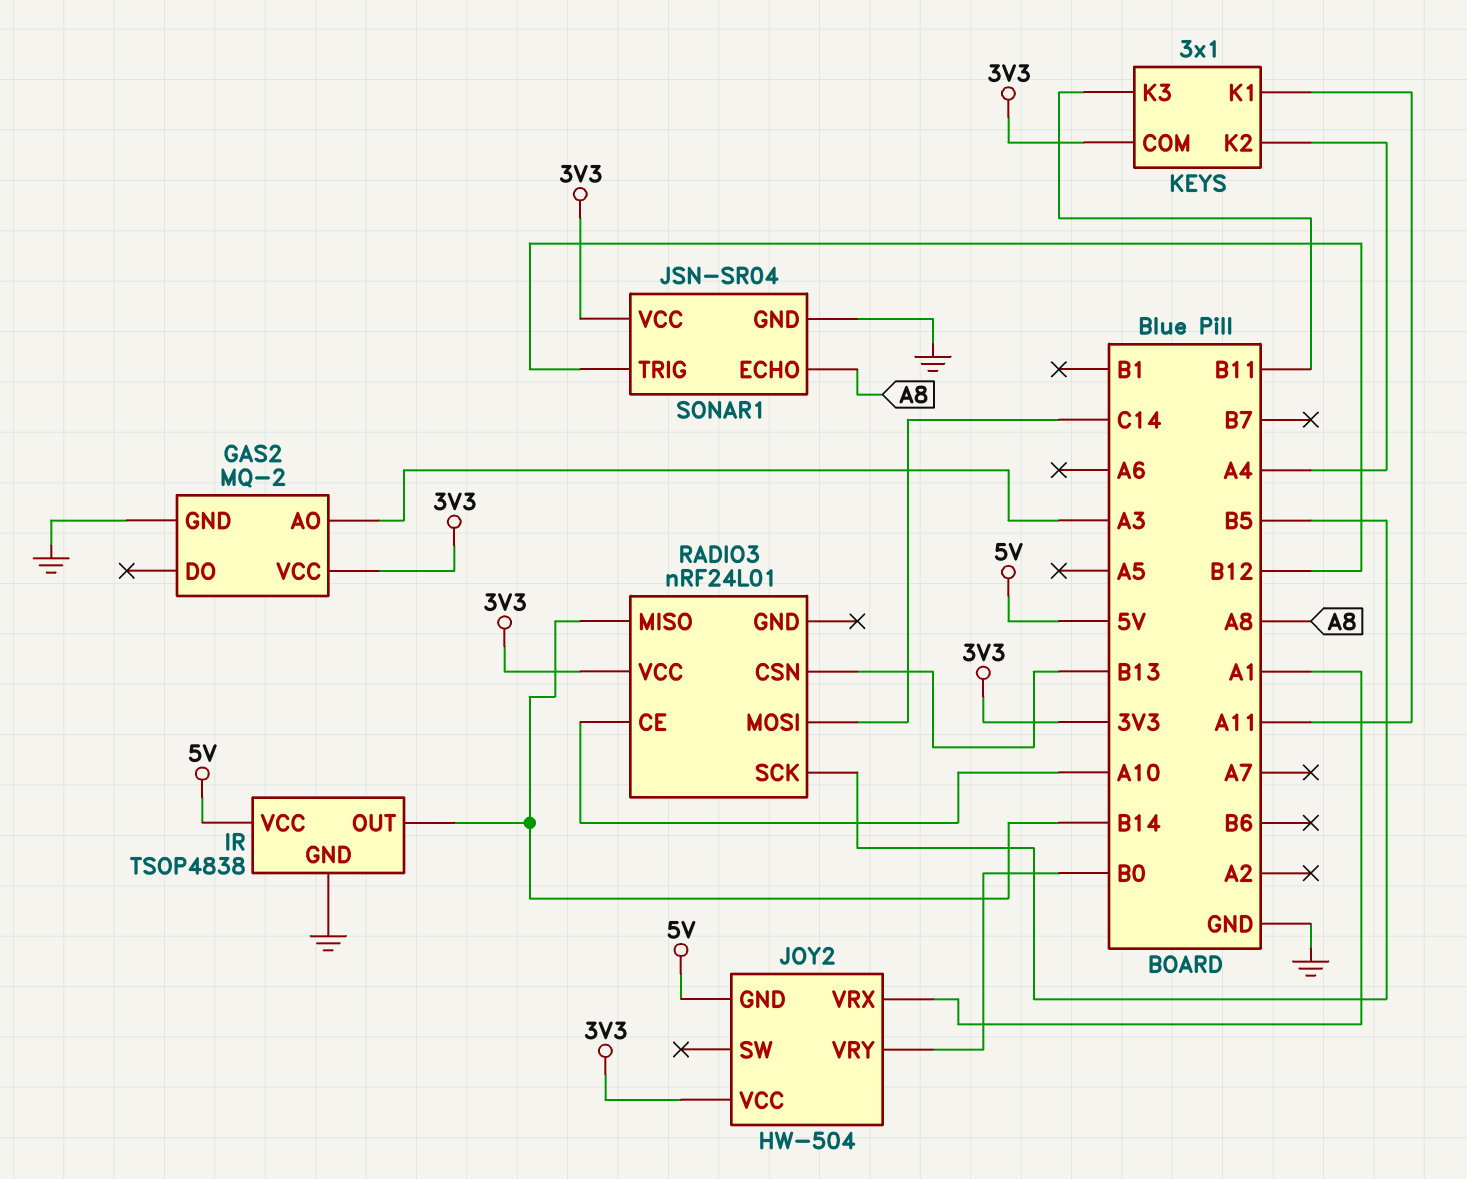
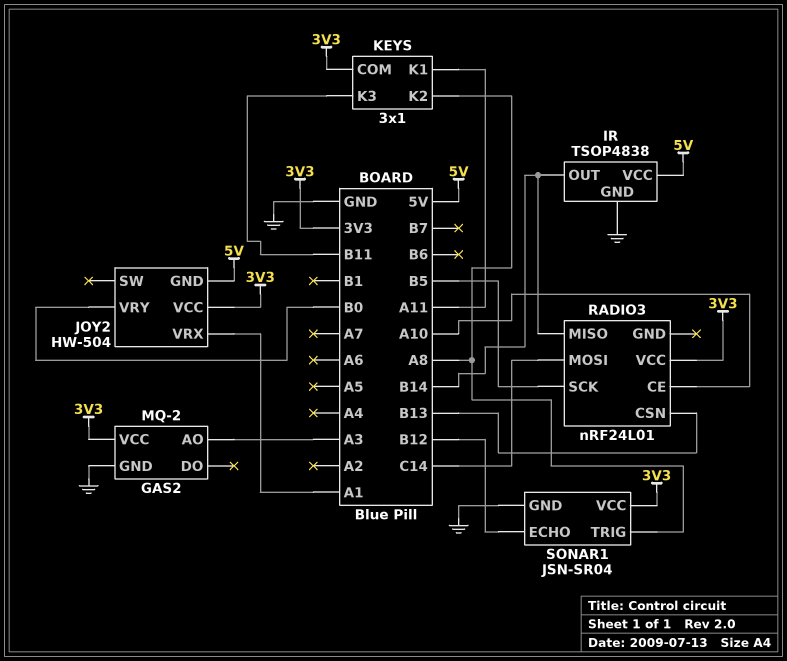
KEYS pin K2: A4 -> A8
SONAR1 pin ECHO: A8 -> B12
SONAR1 pin TRIG: B12 -> A8

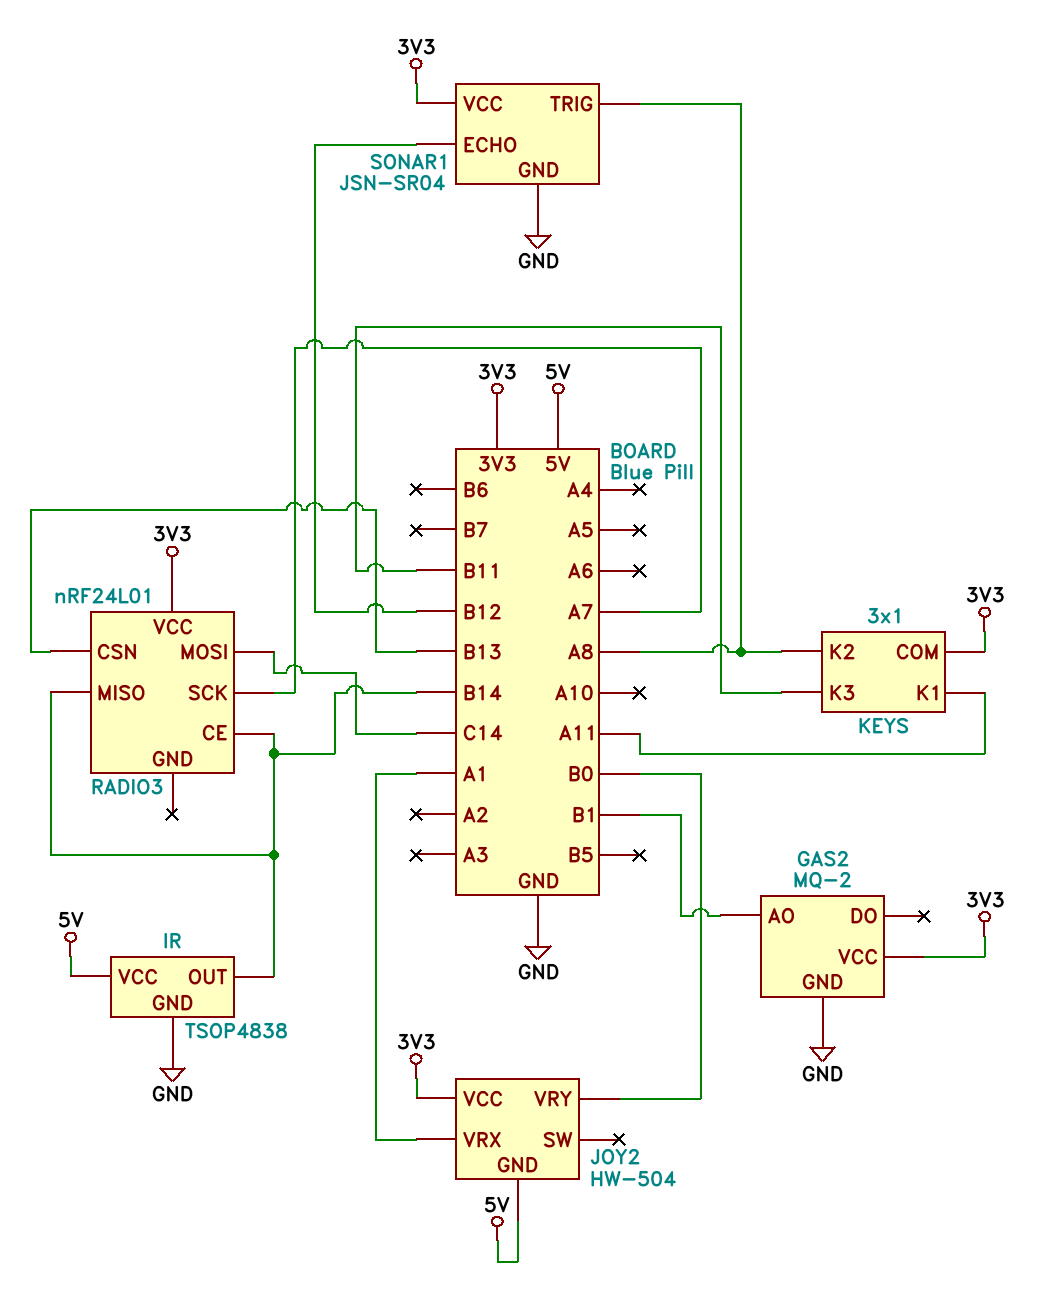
GAS2 pin AO: A3 -> B1
RADIO3 pin CE: A10 -> B14
RADIO3 pin SCK: B5 -> A7

